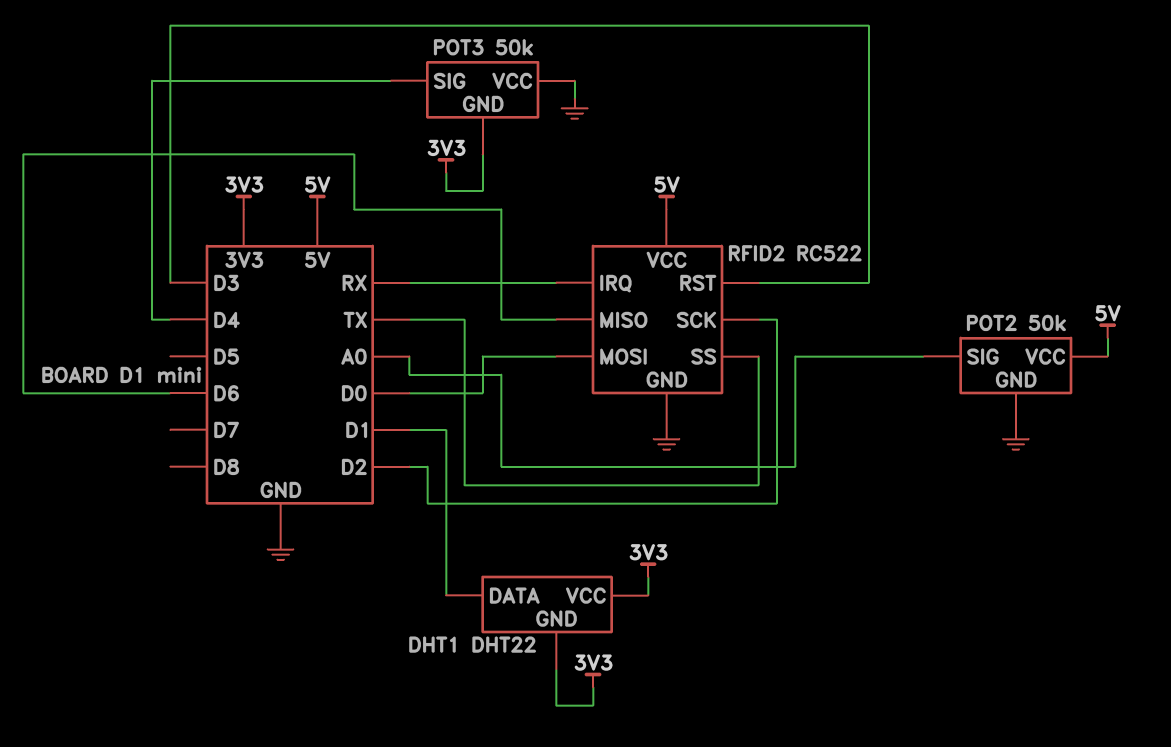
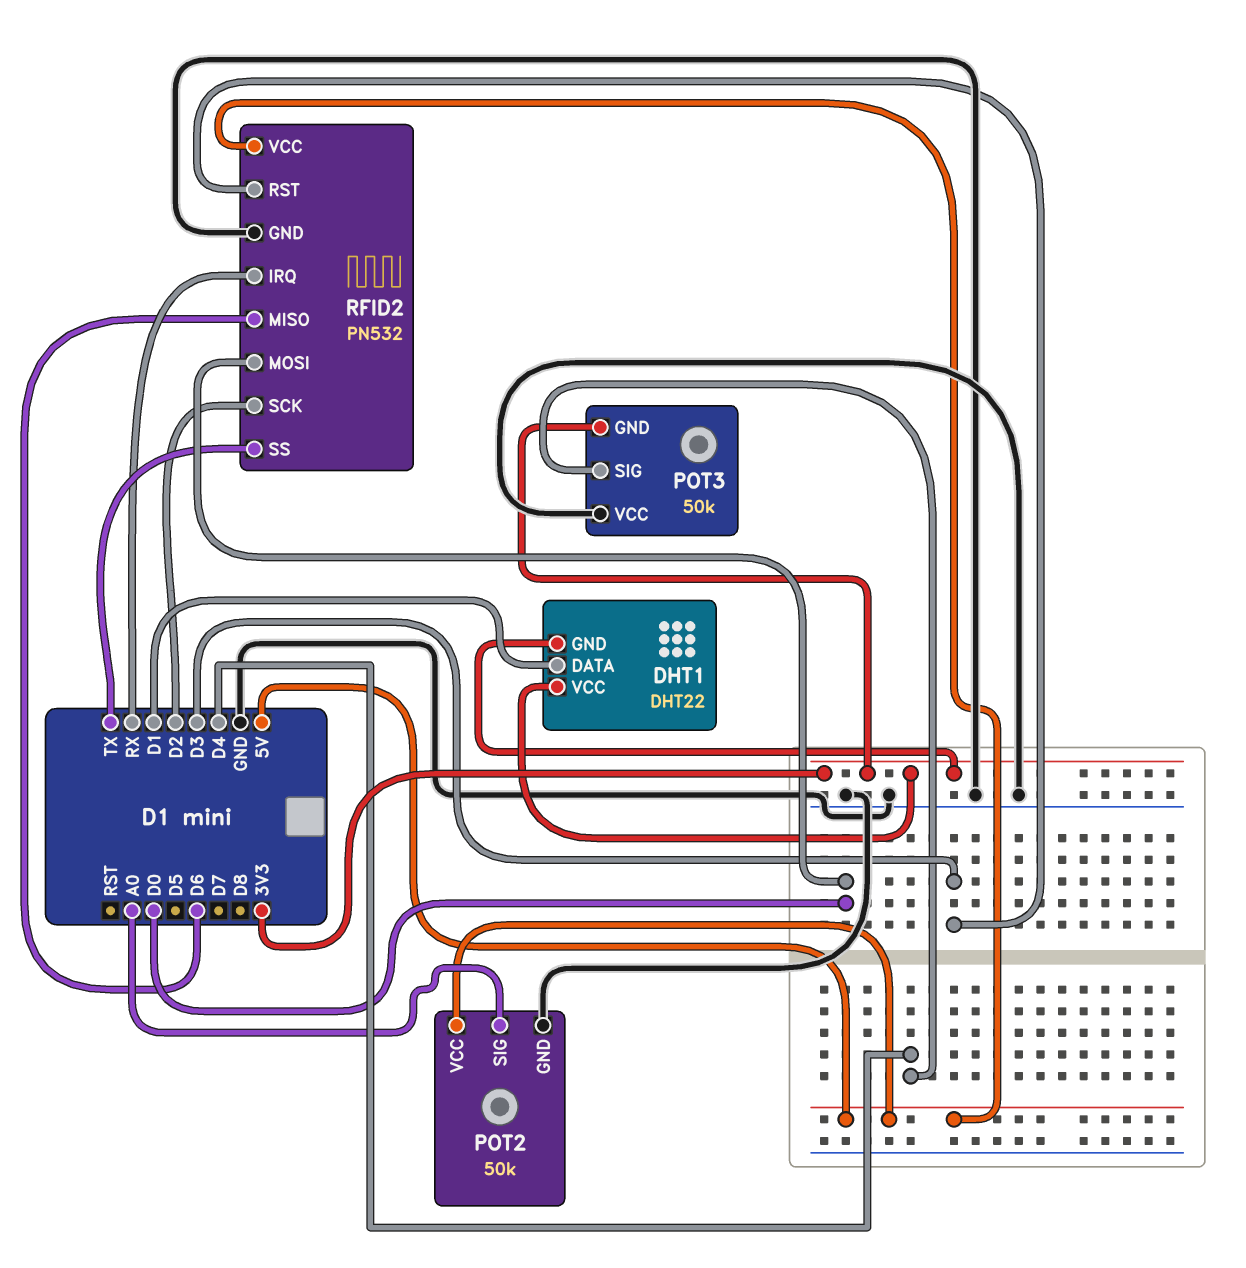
RFID2: RC522 -> PN532

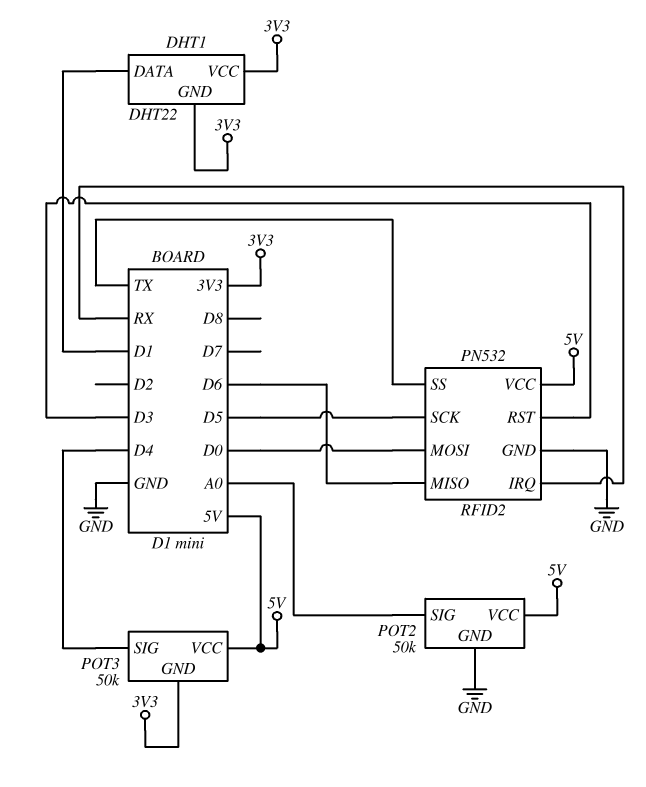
POT3 pin VCC: GND -> 5V
RFID2 pin SCK: D2 -> D5

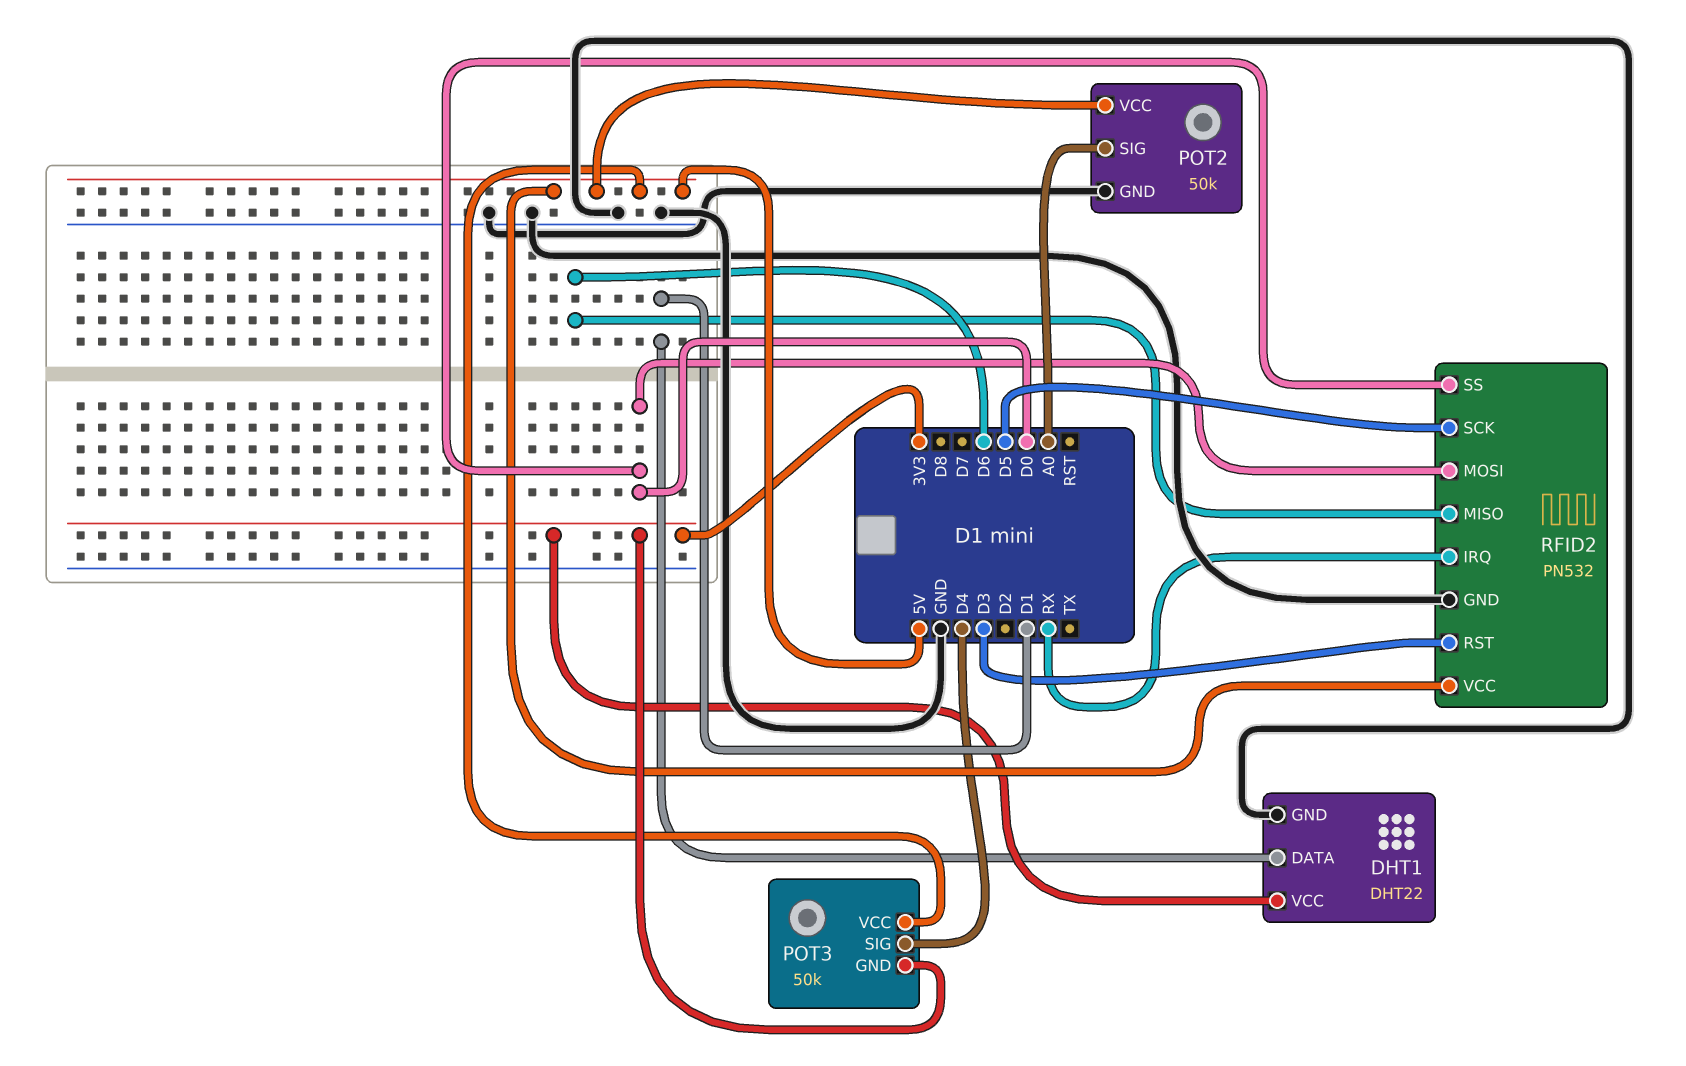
DHT1 pin GND: 3V3 -> GND
RFID2 pin SS: TX -> D0

